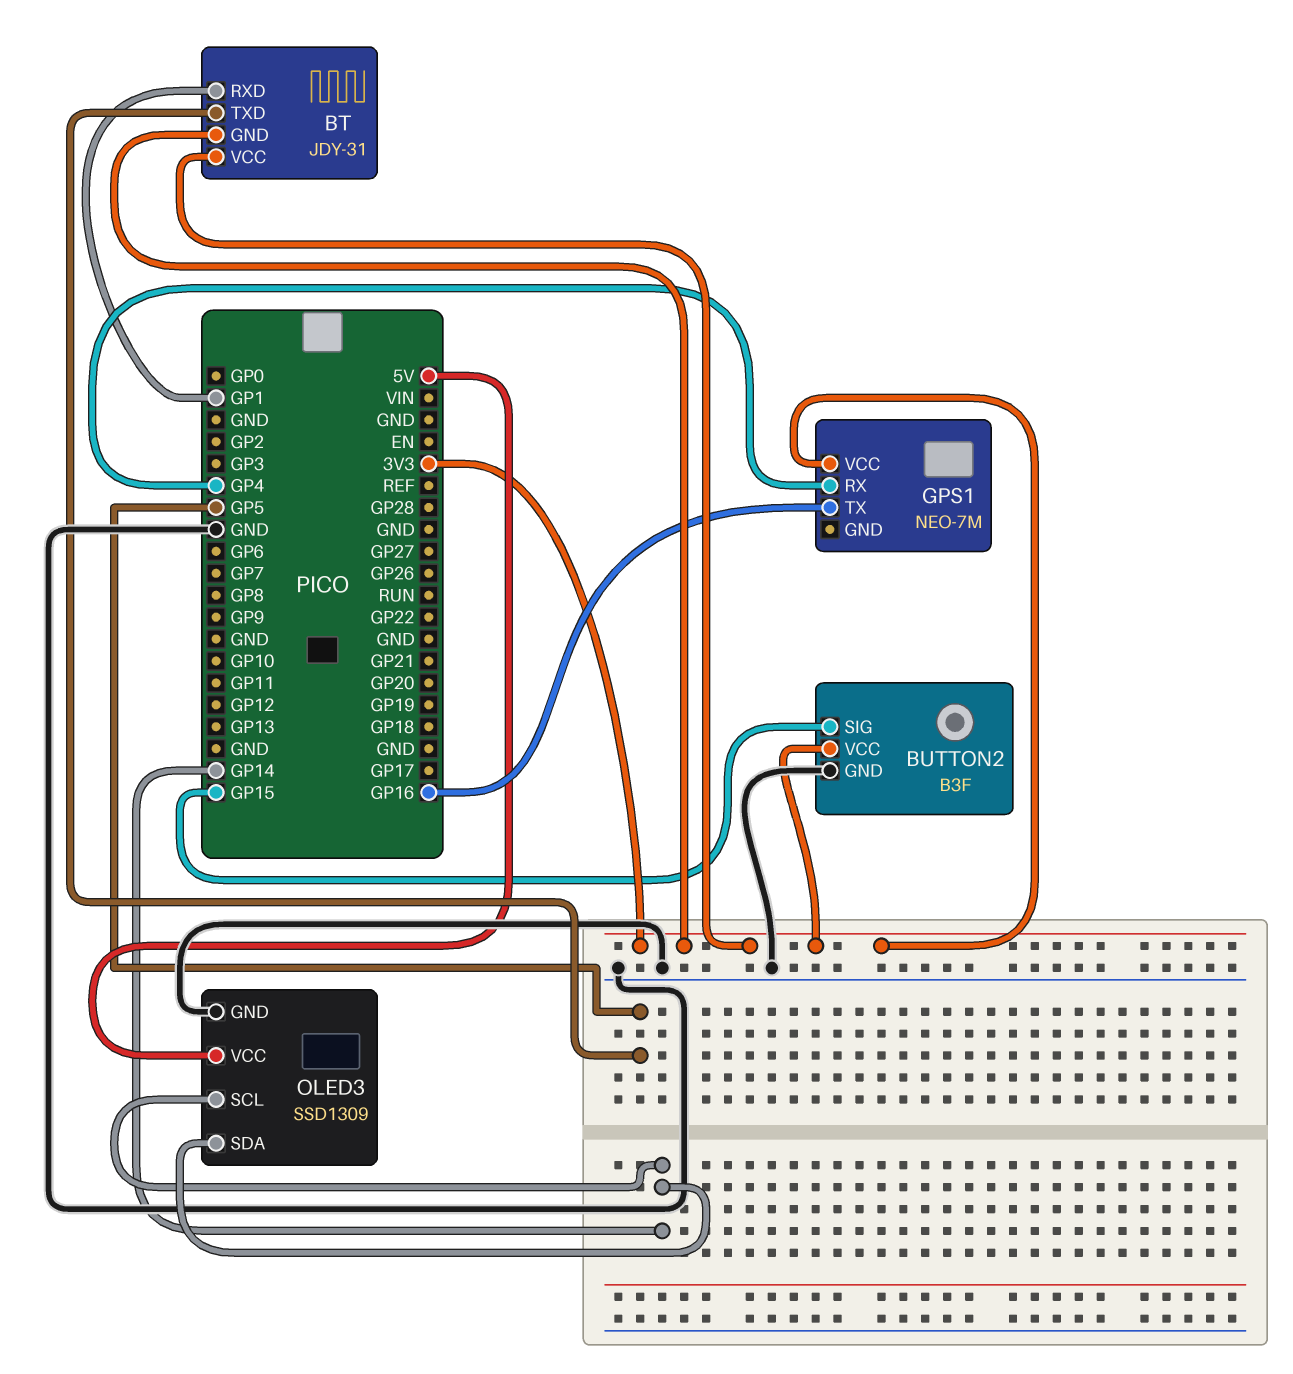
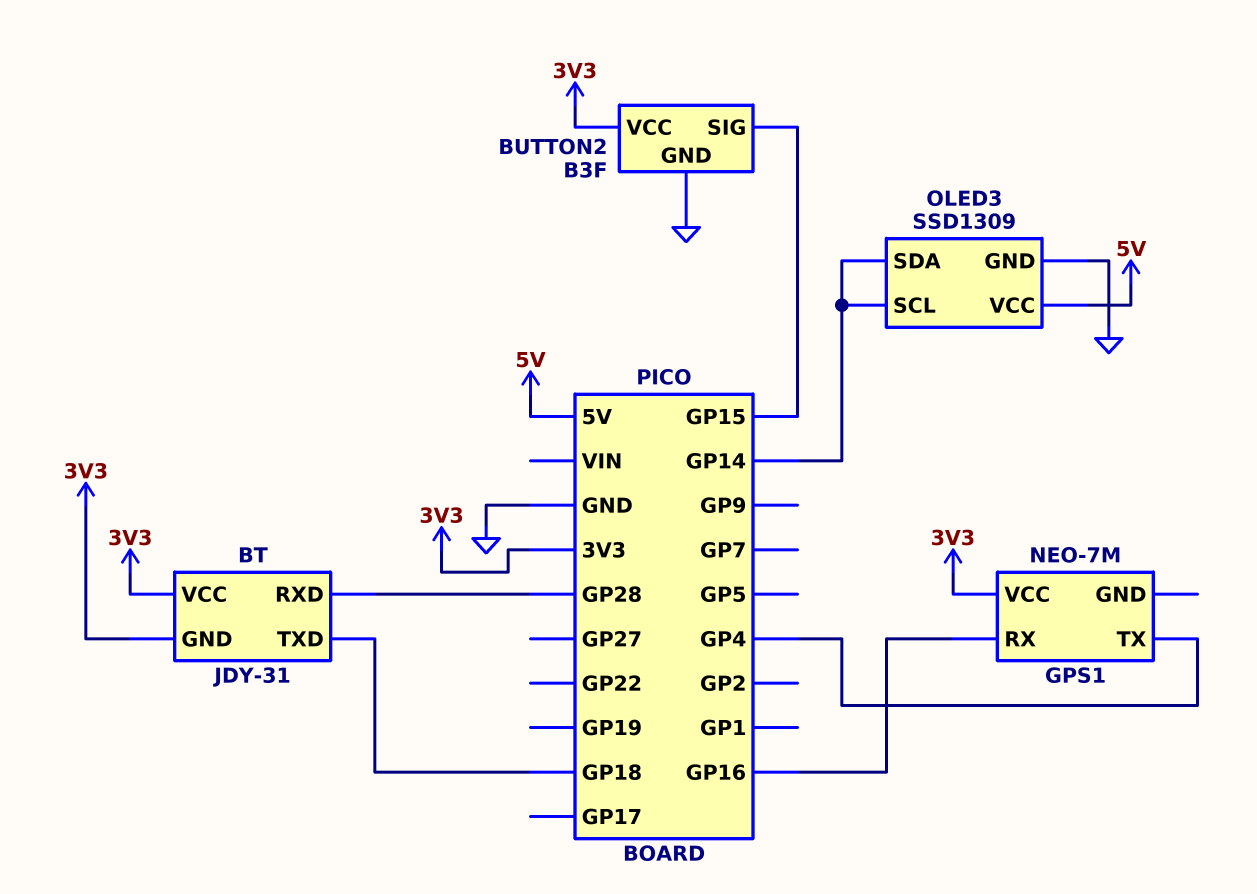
BT pin RXD: GP1 -> GP28
BT pin TXD: GP5 -> GP18
GPS1 pin RX: GP4 -> GP16
GPS1 pin TX: GP16 -> GP4

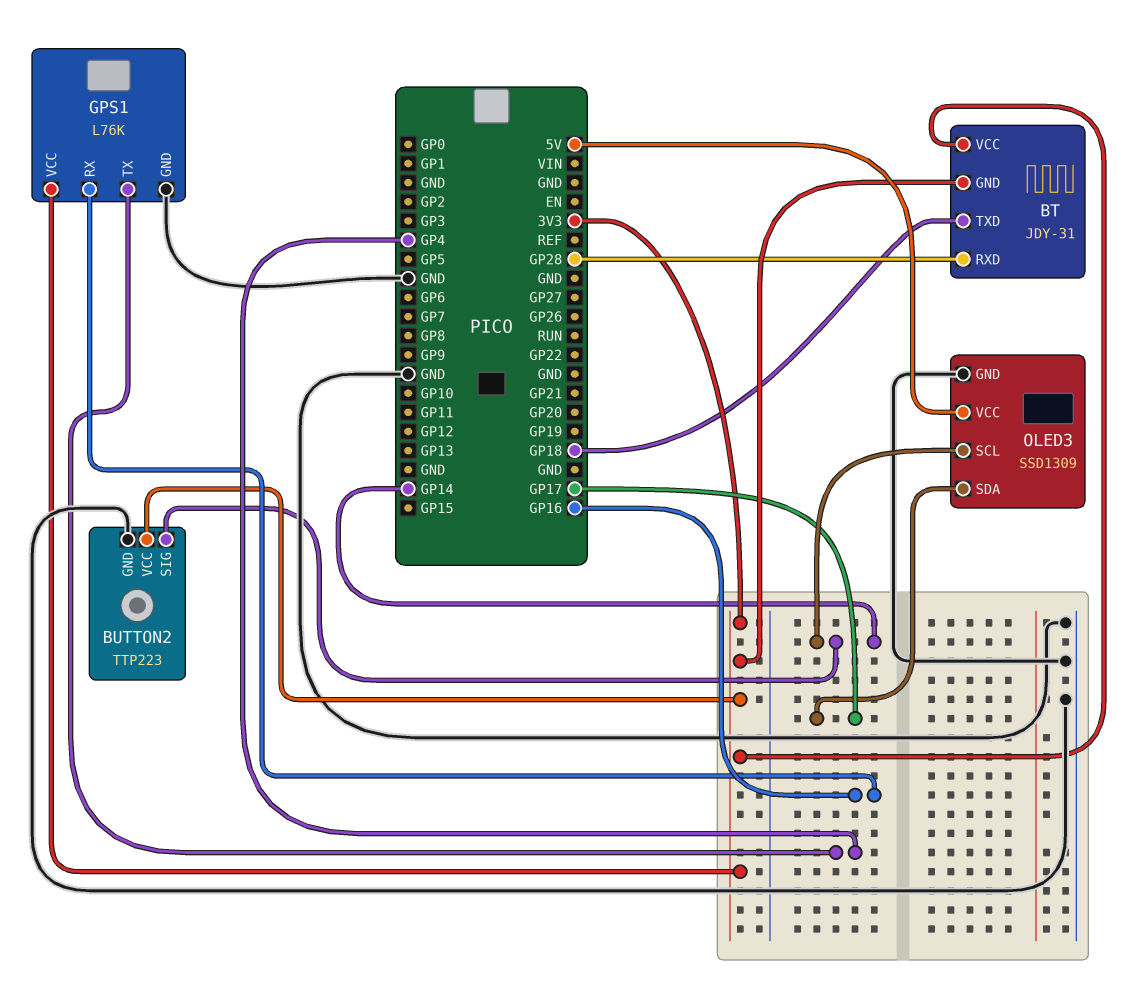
BUTTON2: B3F -> TTP223
BUTTON2 pin SIG: GP15 -> GP14
GPS1: NEO-7M -> L76K
GPS1 pin GND: none -> GND
OLED3 pin SDA: GP14 -> GP17

